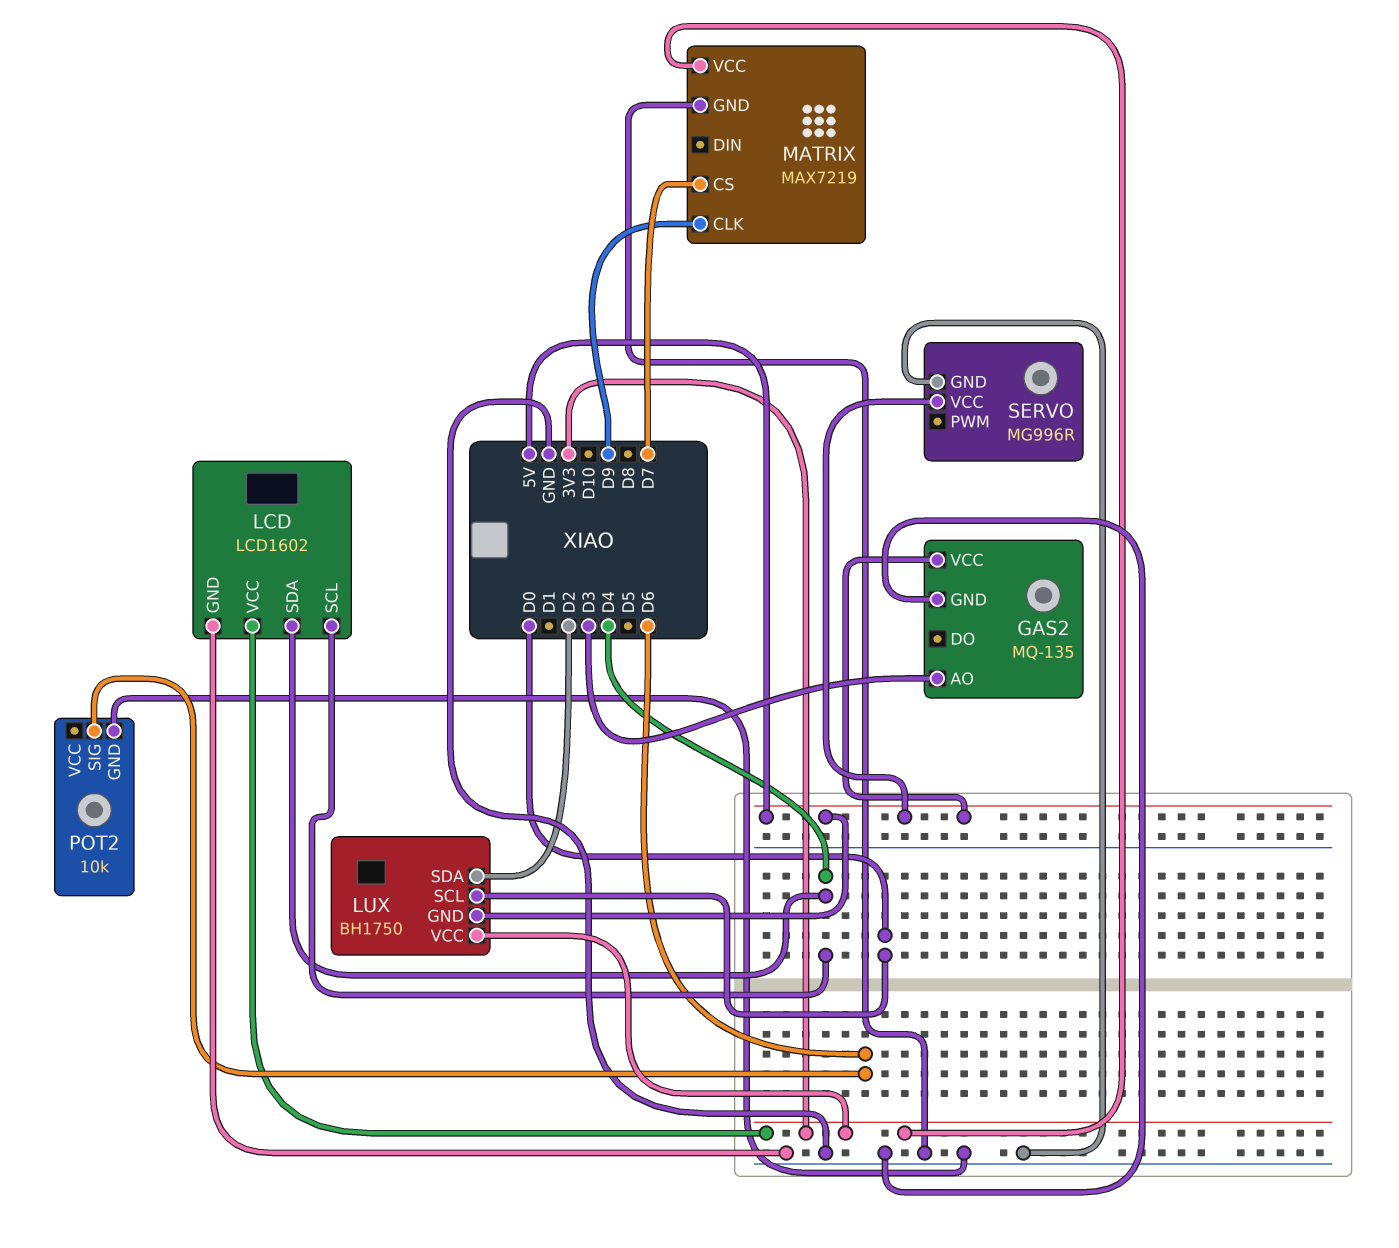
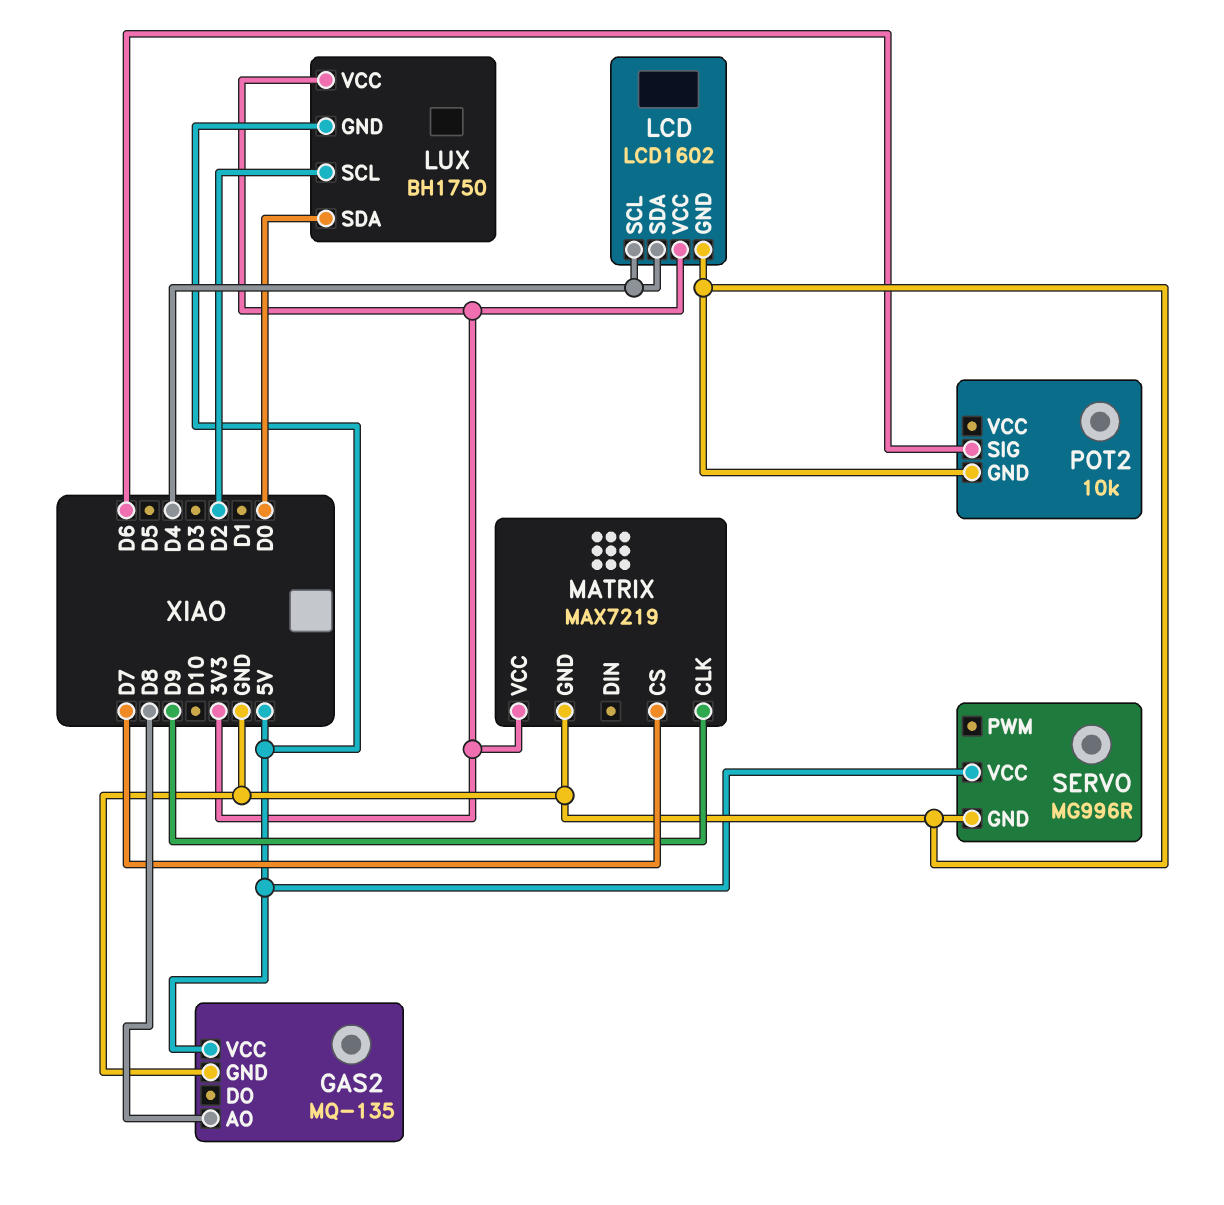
GAS2 pin AO: D3 -> D8
LUX pin SCL: D0 -> D2
LUX pin SDA: D2 -> D0

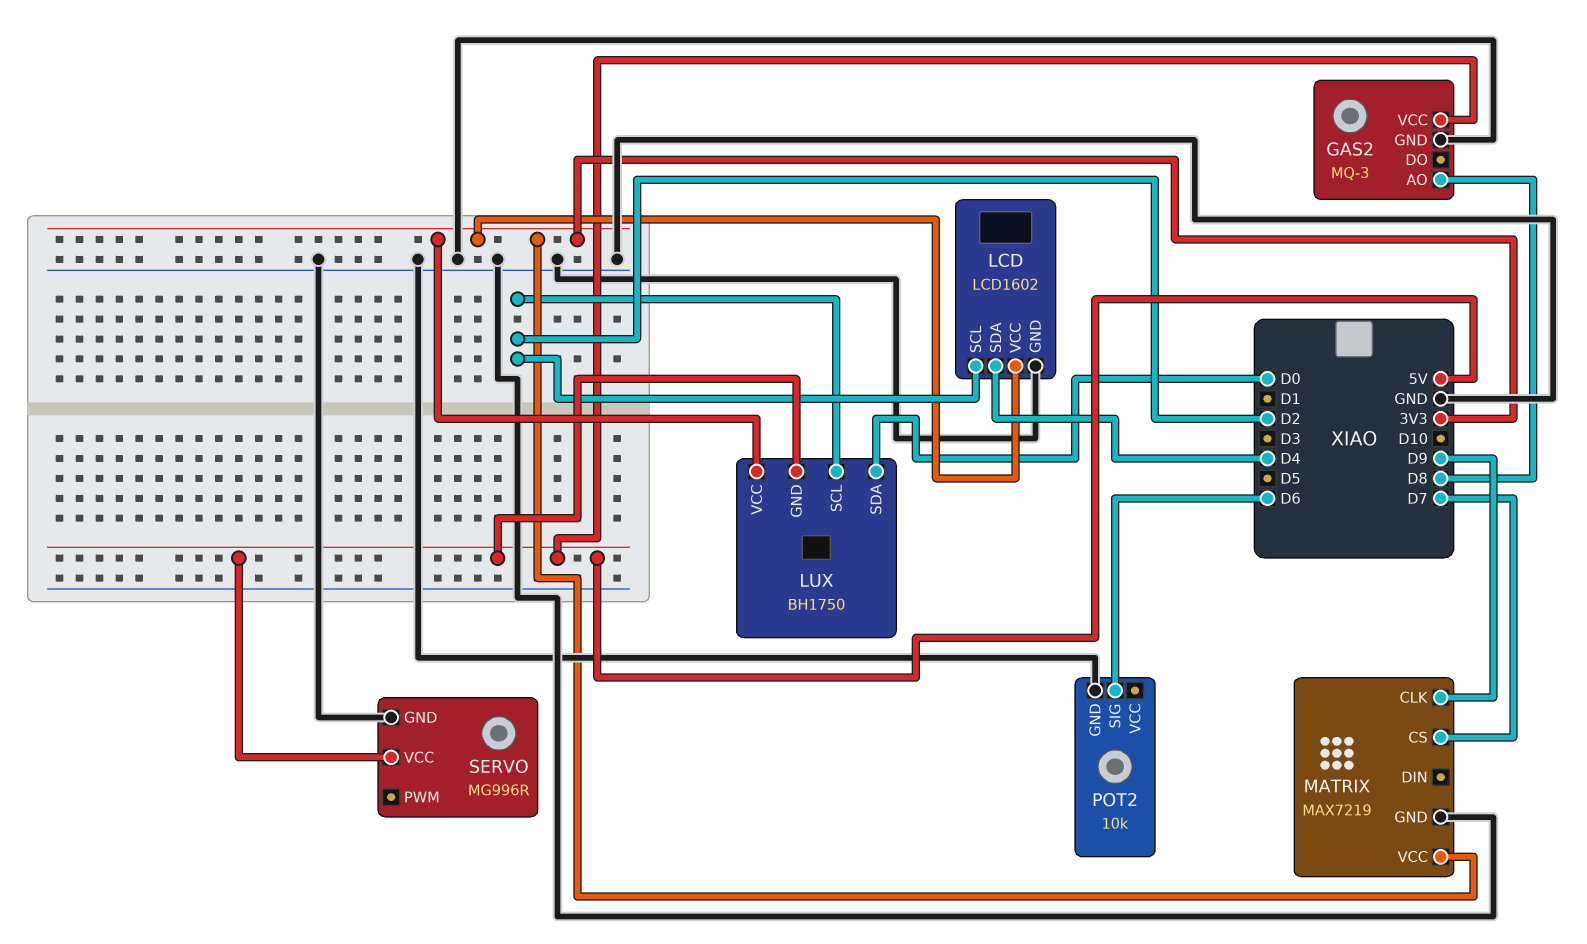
GAS2: MQ-135 -> MQ-3
LCD pin SCL: D4 -> D2

